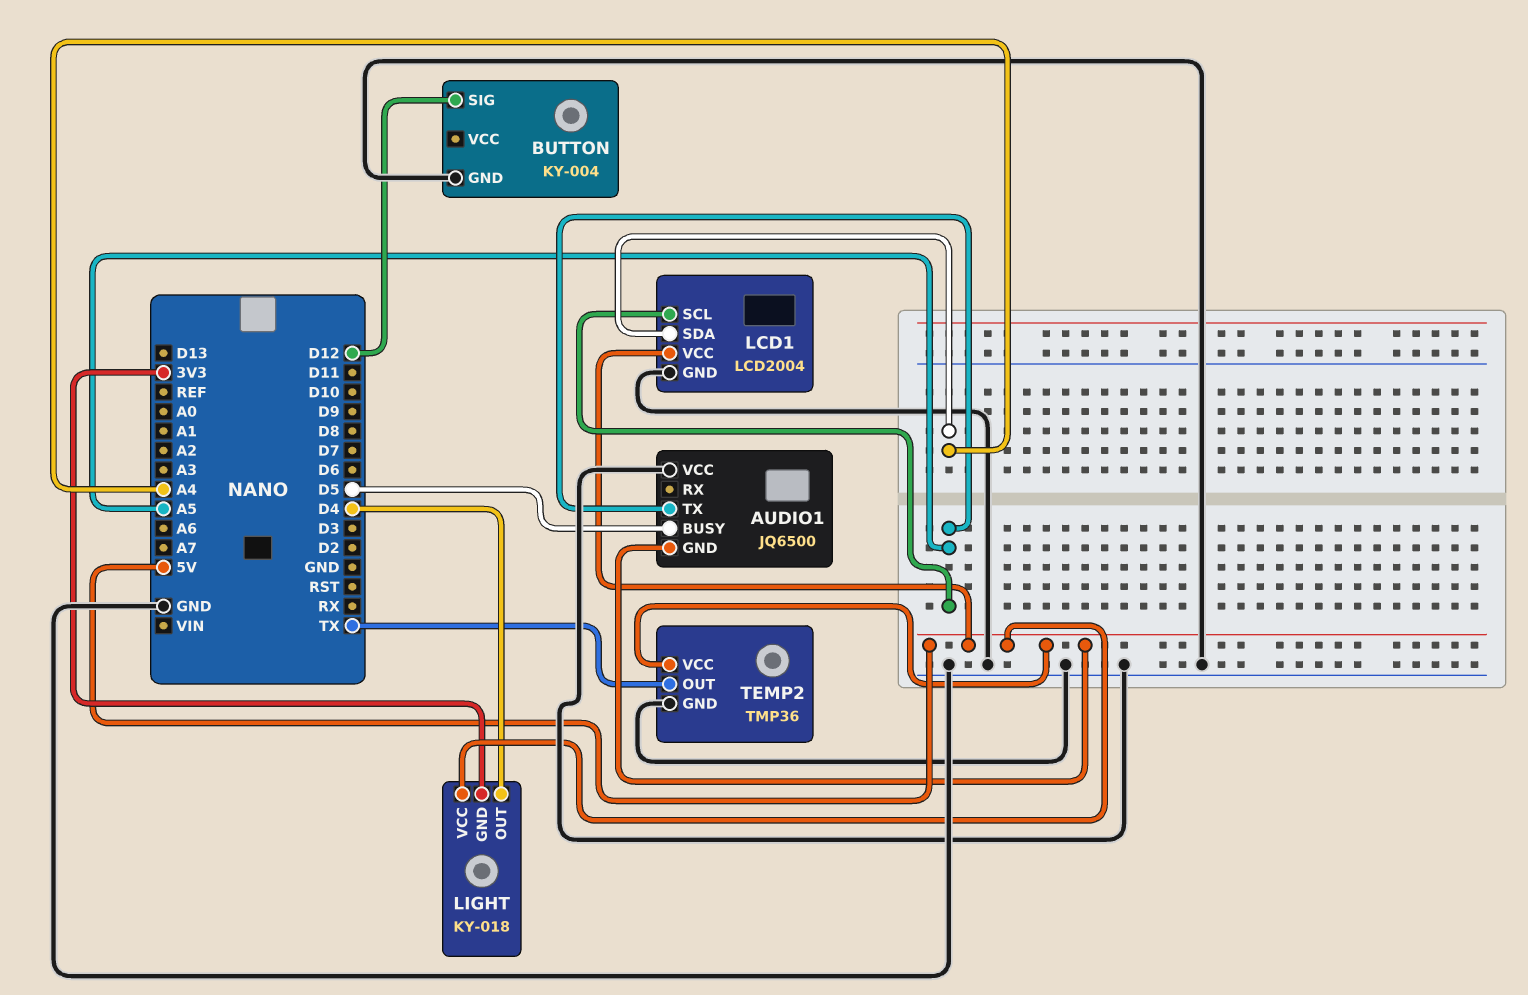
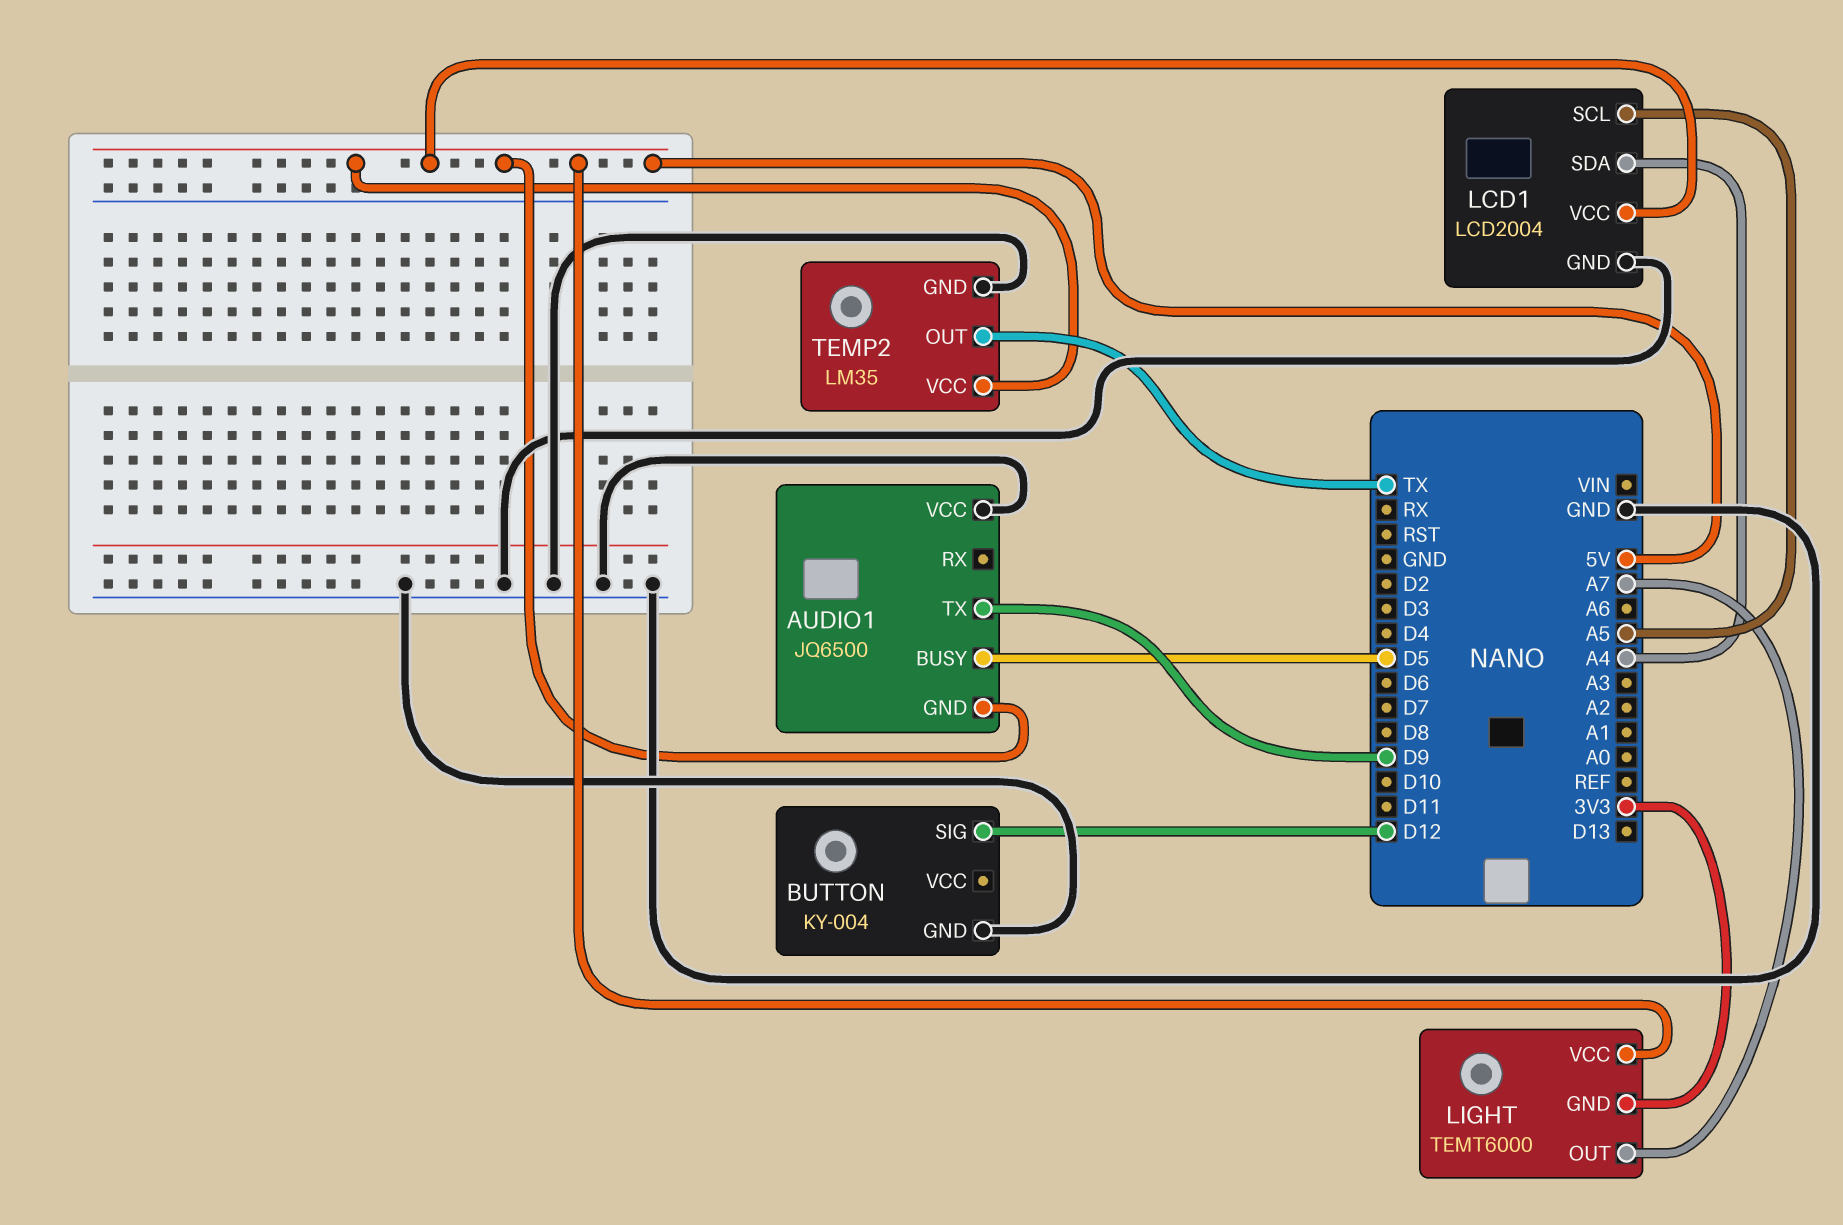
AUDIO1 pin TX: A5 -> D9
LIGHT: KY-018 -> TEMT6000
LIGHT pin OUT: D4 -> A7
TEMP2: TMP36 -> LM35

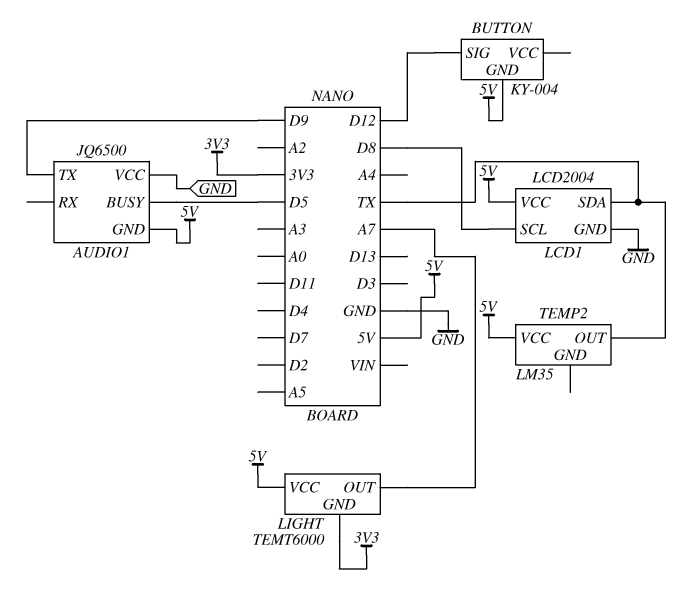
BUTTON pin GND: GND -> 5V
LCD1 pin SCL: A5 -> D8
LCD1 pin SDA: A4 -> TX
TEMP2 pin GND: GND -> none

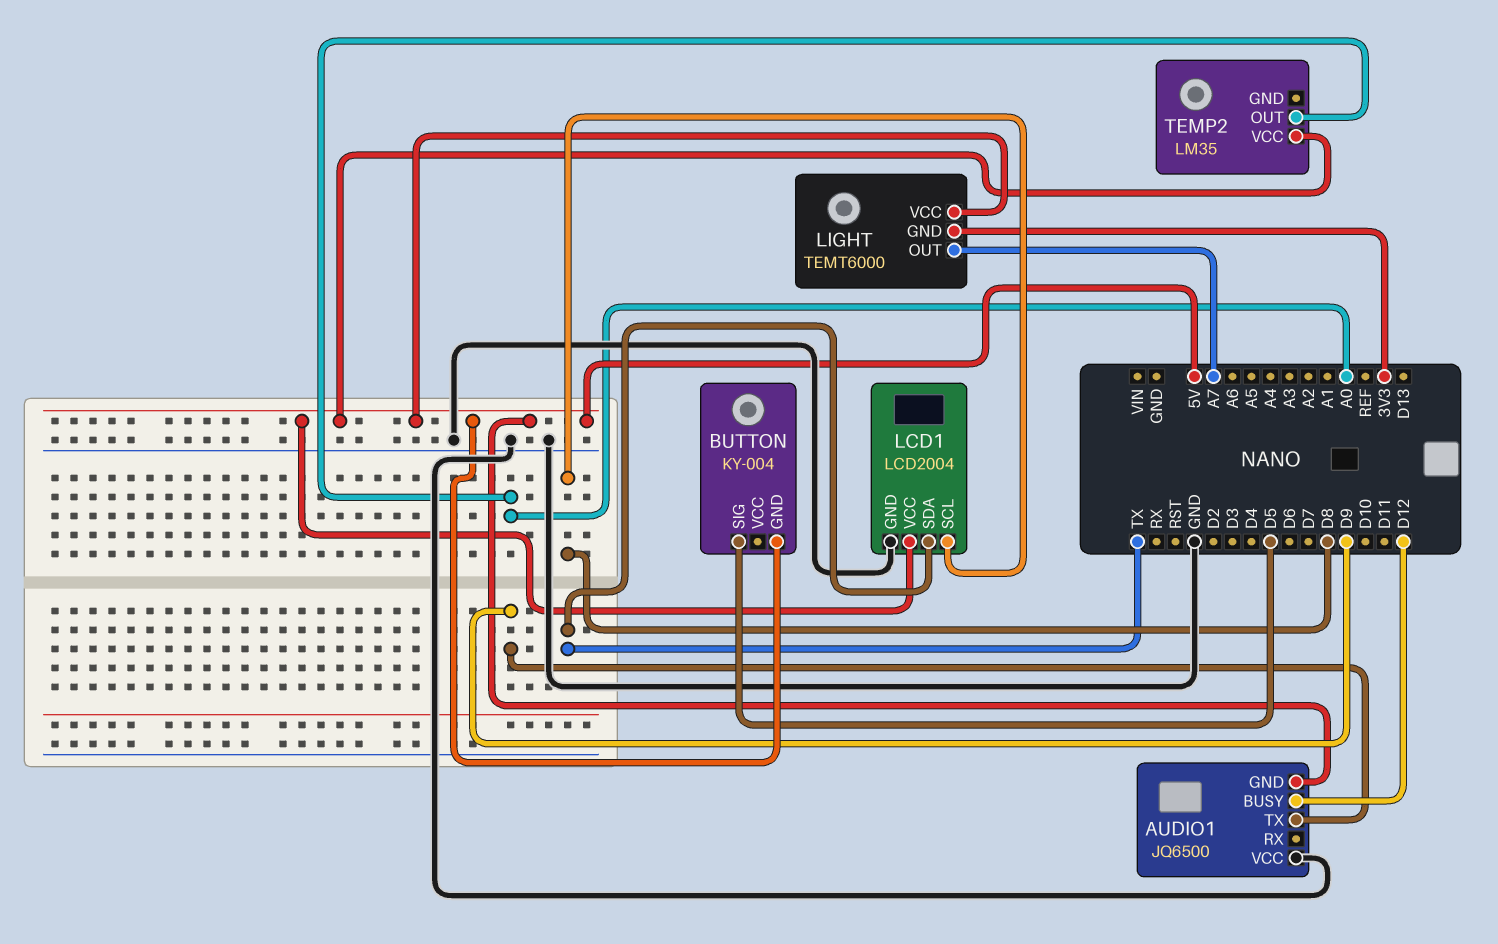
AUDIO1 pin BUSY: D5 -> D12
BUTTON pin SIG: D12 -> D5
TEMP2 pin OUT: TX -> A0

